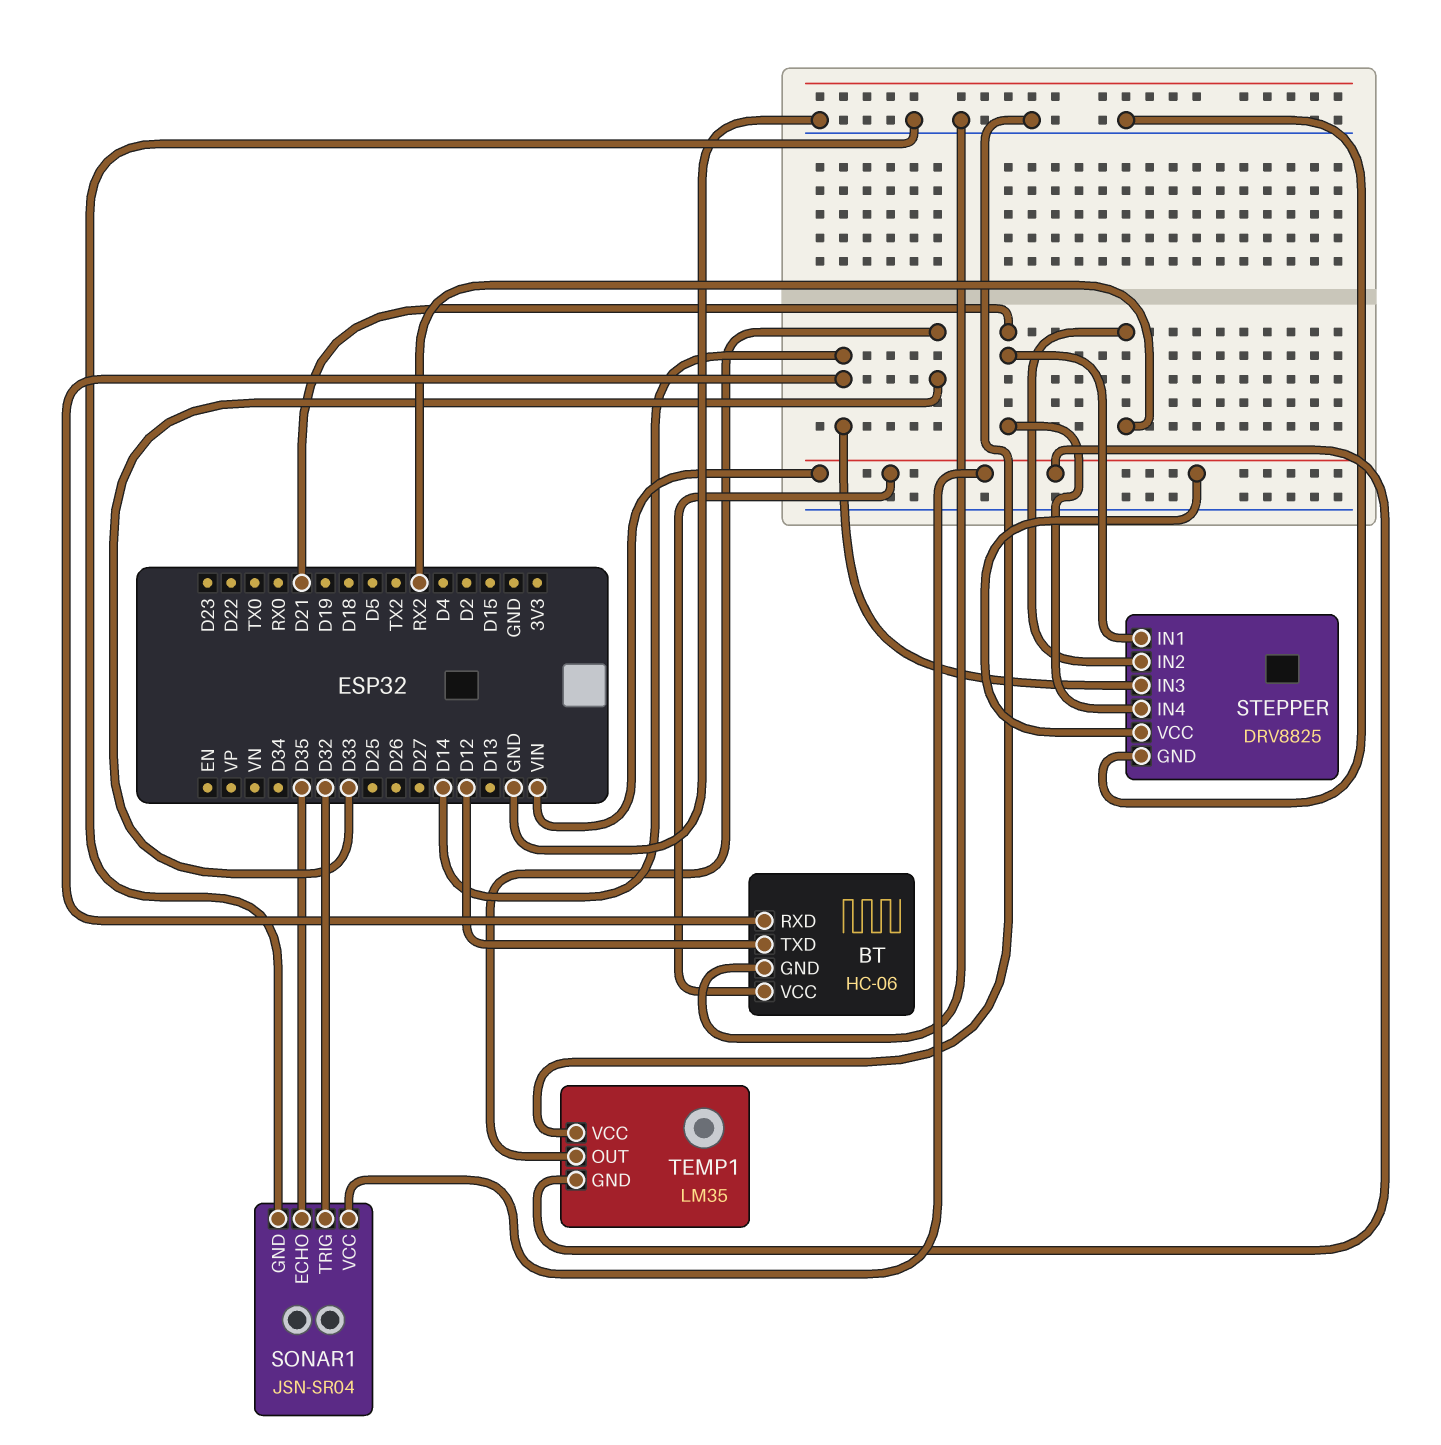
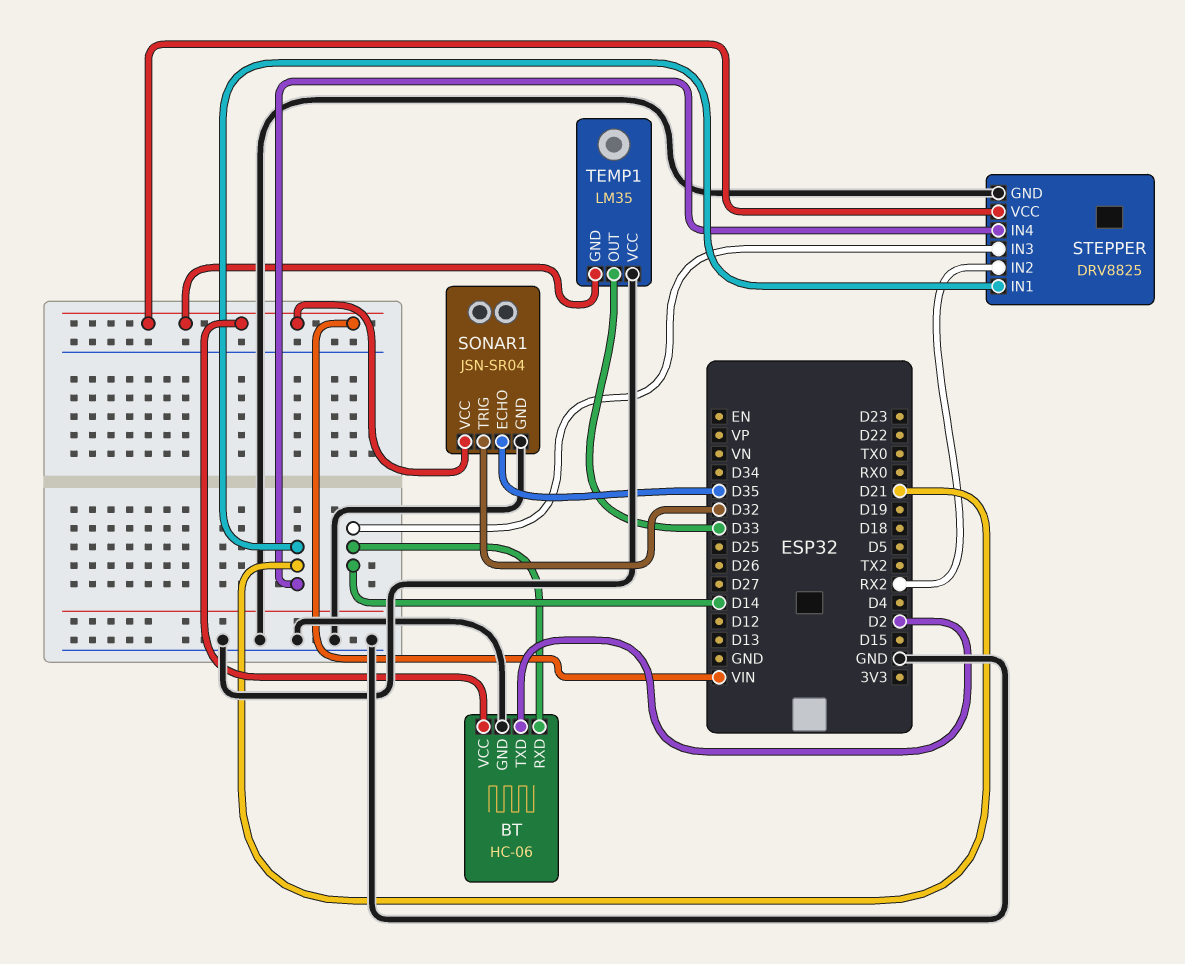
BT pin TXD: D12 -> D2

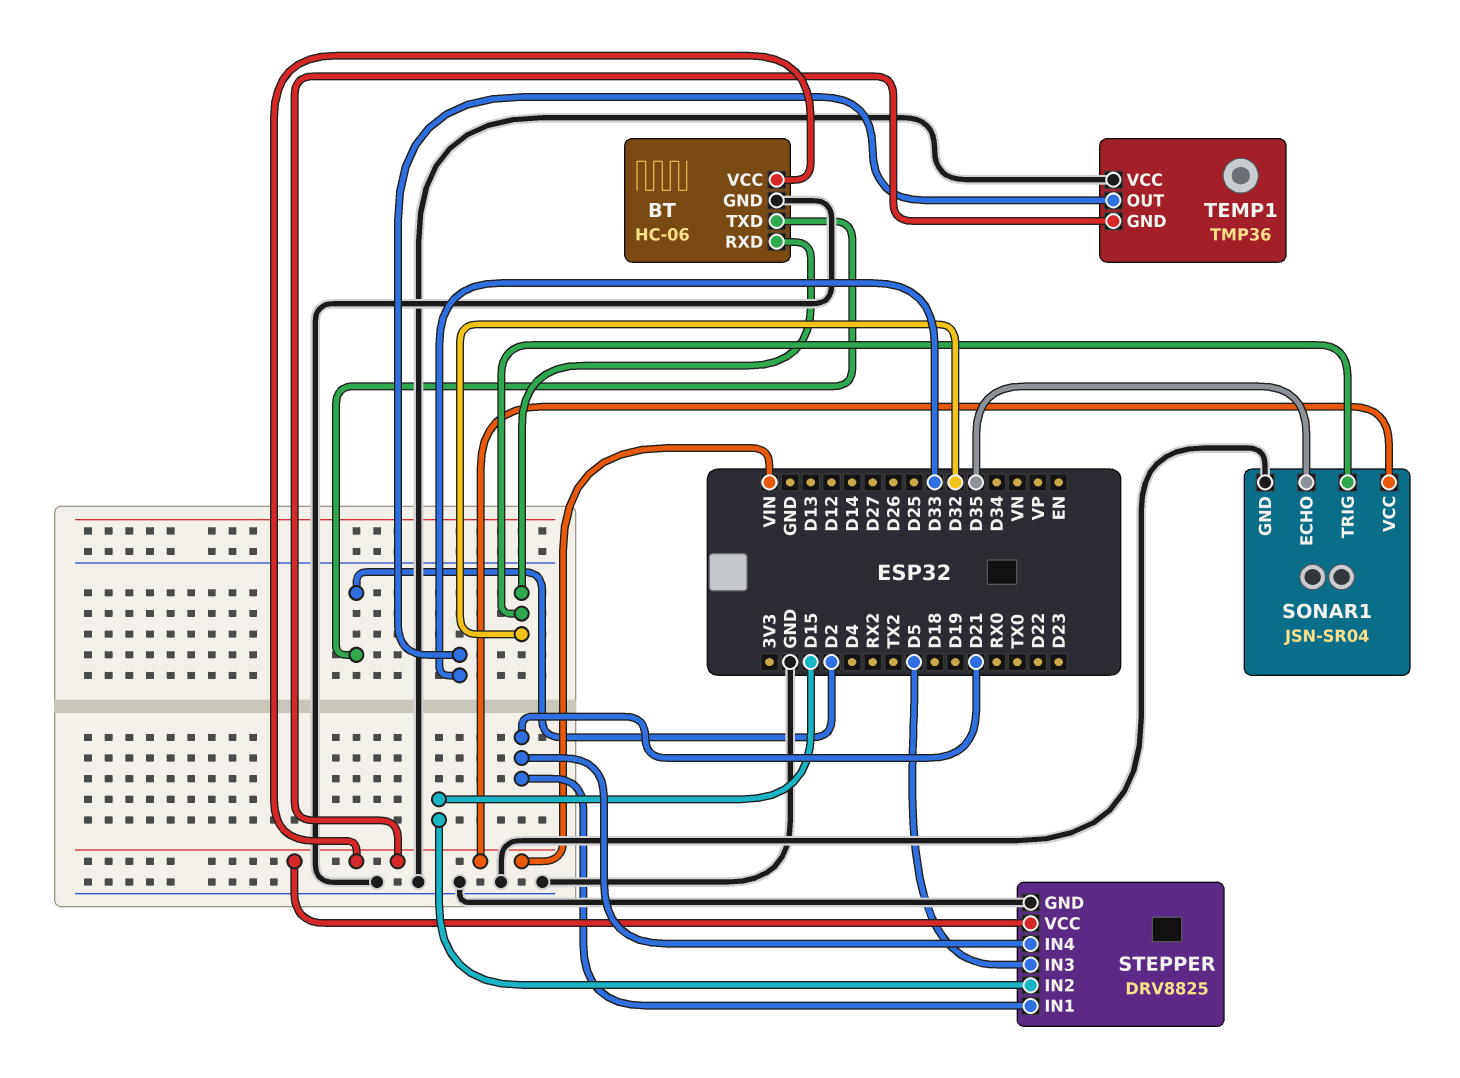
BT pin RXD: D14 -> D32
STEPPER pin IN2: RX2 -> D15
STEPPER pin IN3: D14 -> D5
TEMP1: LM35 -> TMP36

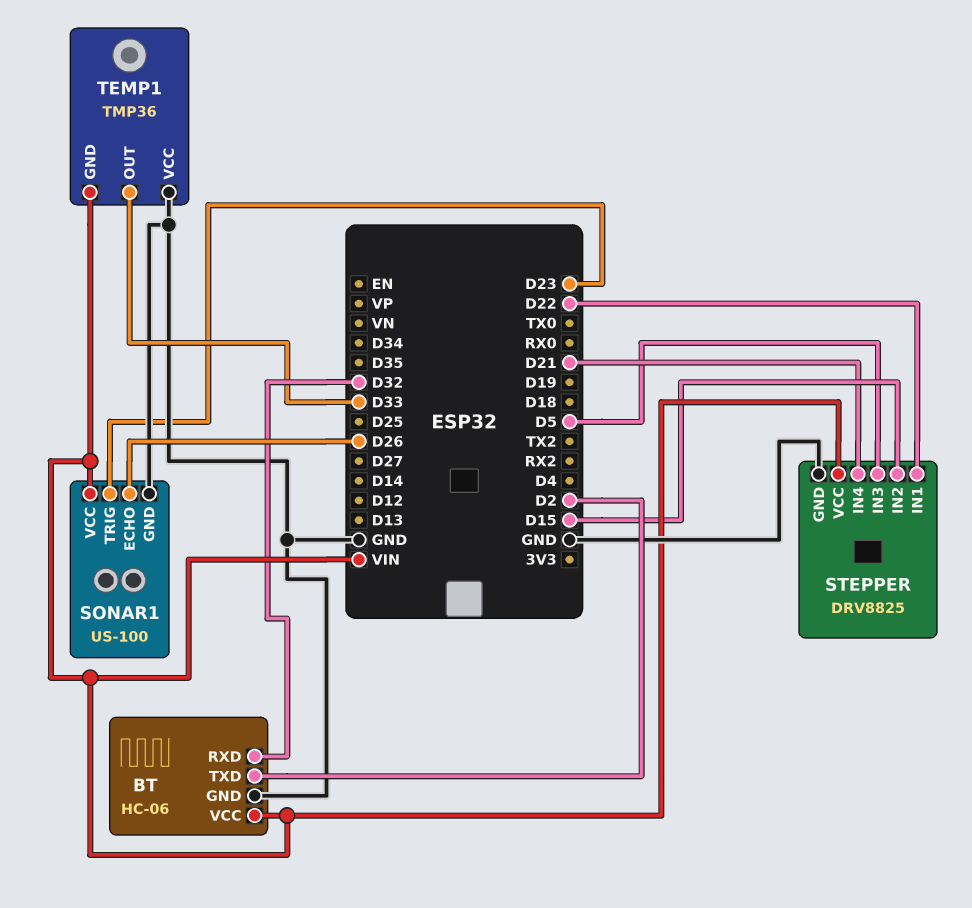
SONAR1: JSN-SR04 -> US-100
SONAR1 pin ECHO: D35 -> D26
SONAR1 pin TRIG: D32 -> D23
STEPPER pin IN1: D21 -> D22

